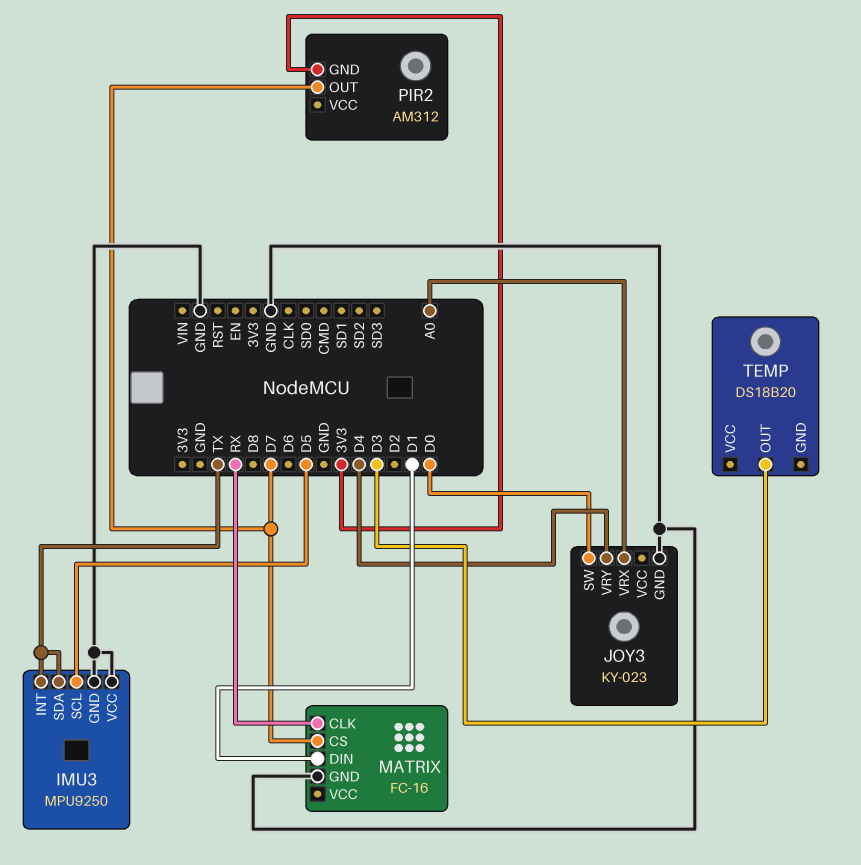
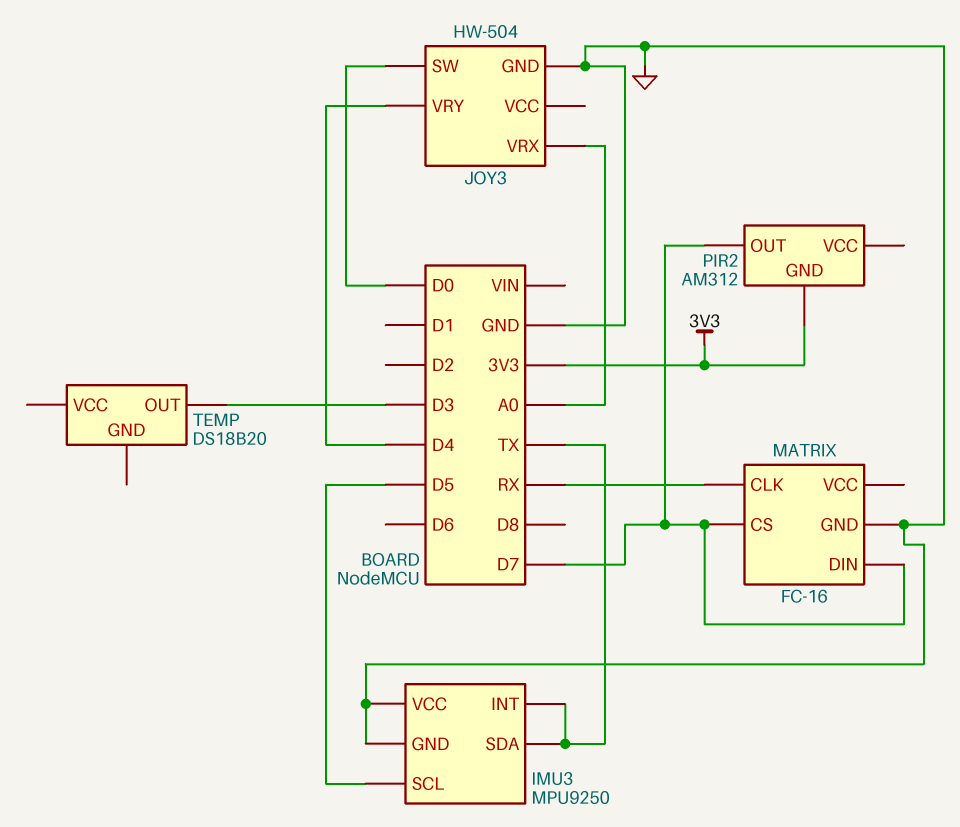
JOY3: KY-023 -> HW-504
MATRIX pin DIN: D1 -> D7

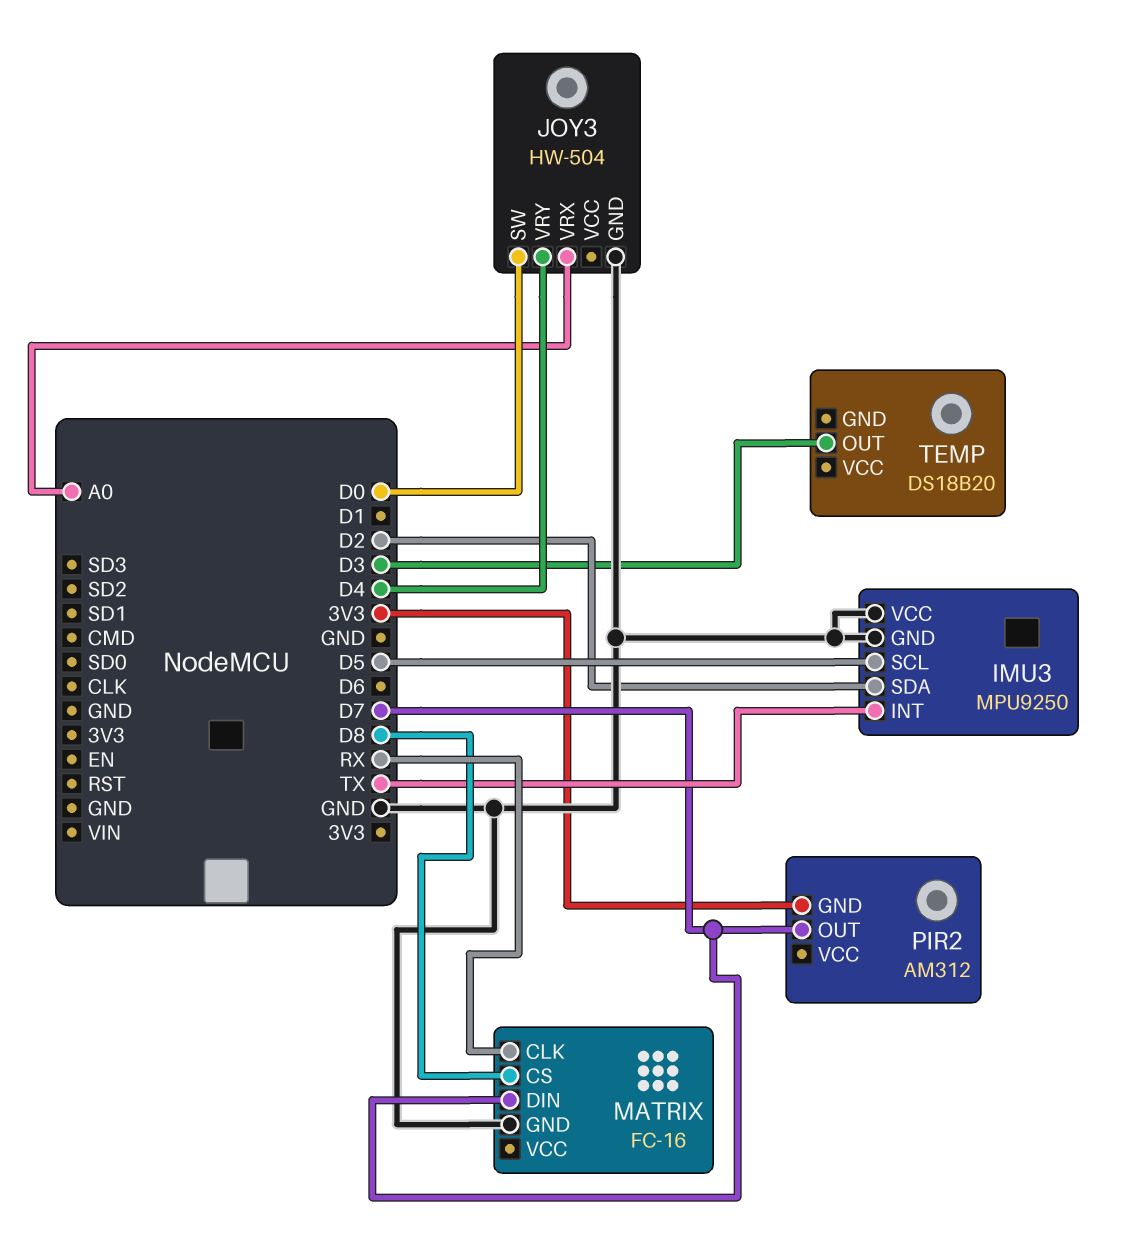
IMU3 pin SDA: TX -> D2
MATRIX pin CS: D7 -> D8

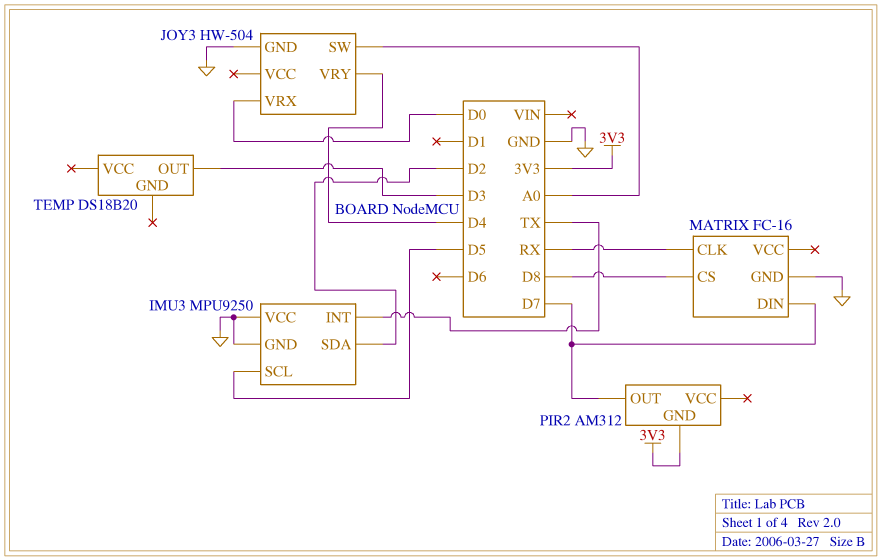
JOY3 pin SW: D0 -> A0
JOY3 pin VRX: A0 -> D0

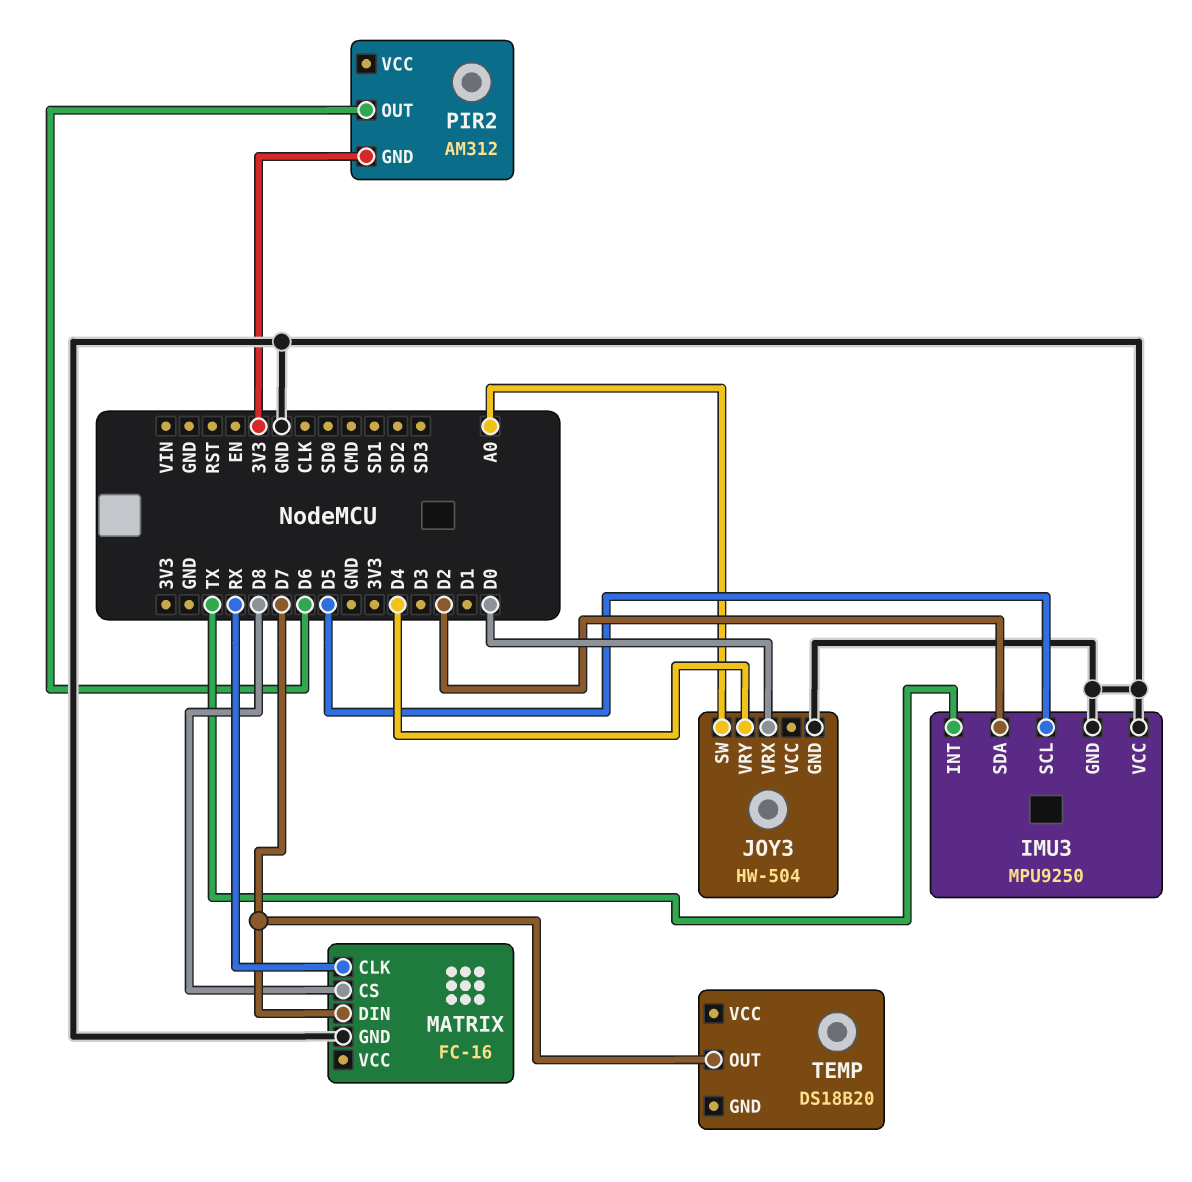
PIR2 pin OUT: D7 -> D6
TEMP pin OUT: D3 -> D7

